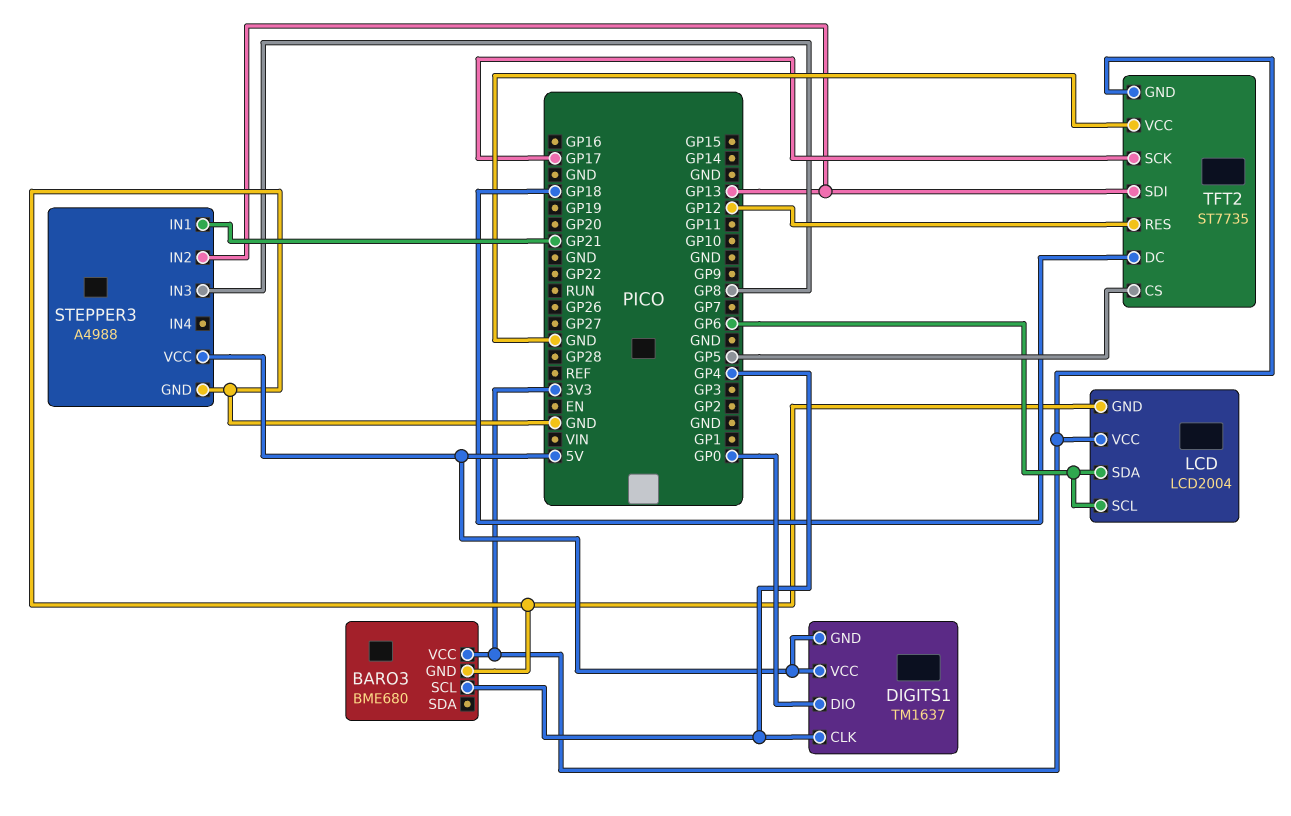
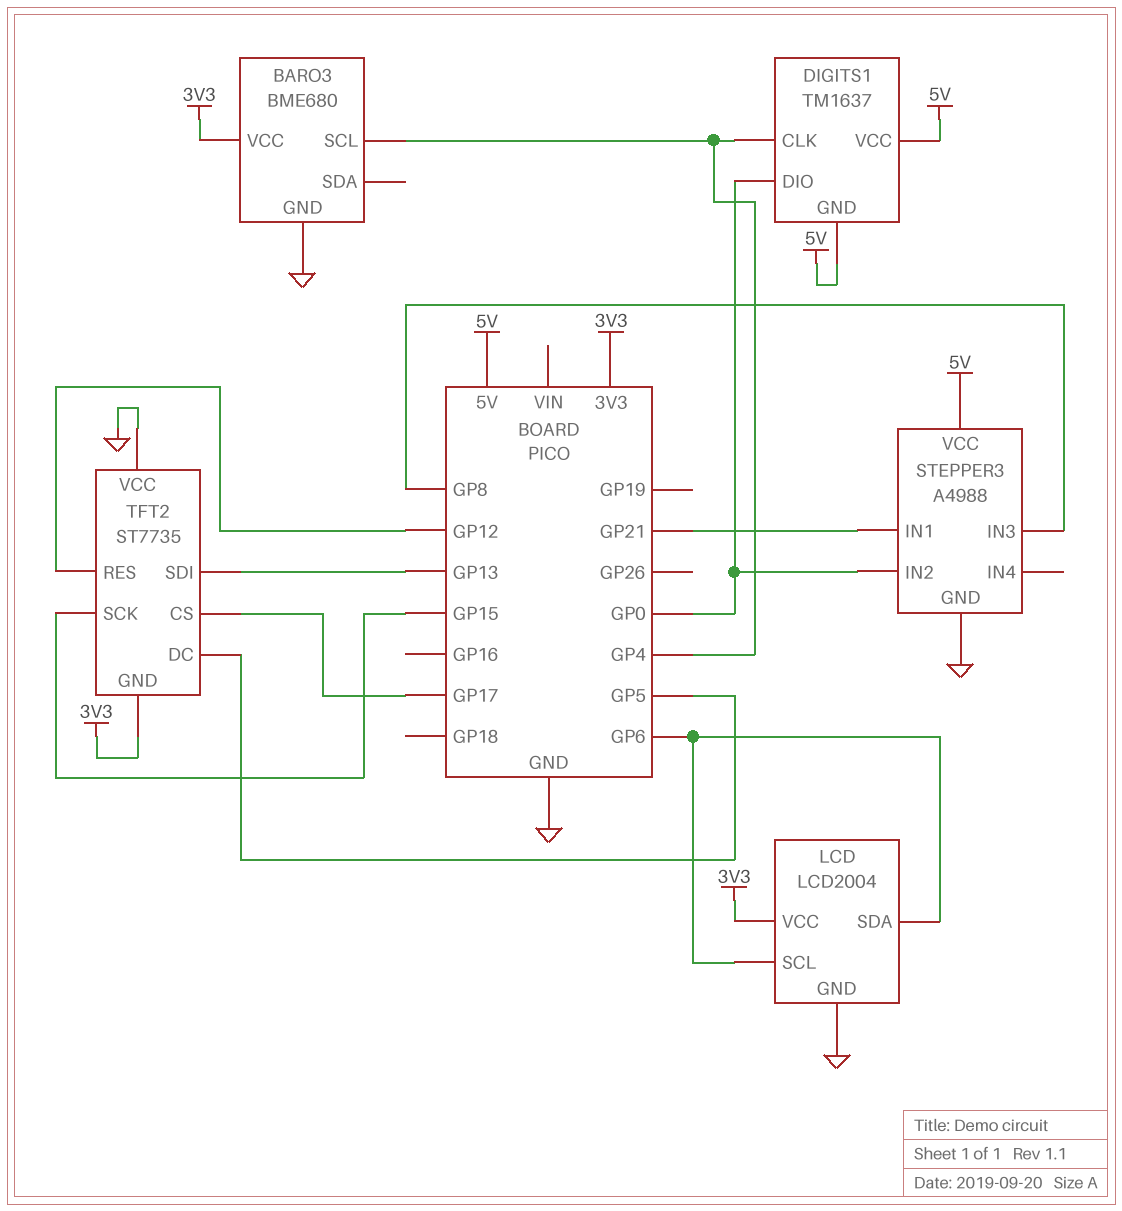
STEPPER3 pin IN2: GP13 -> GP0
TFT2 pin CS: GP5 -> GP17
TFT2 pin DC: GP18 -> GP5
TFT2 pin SCK: GP17 -> GP15

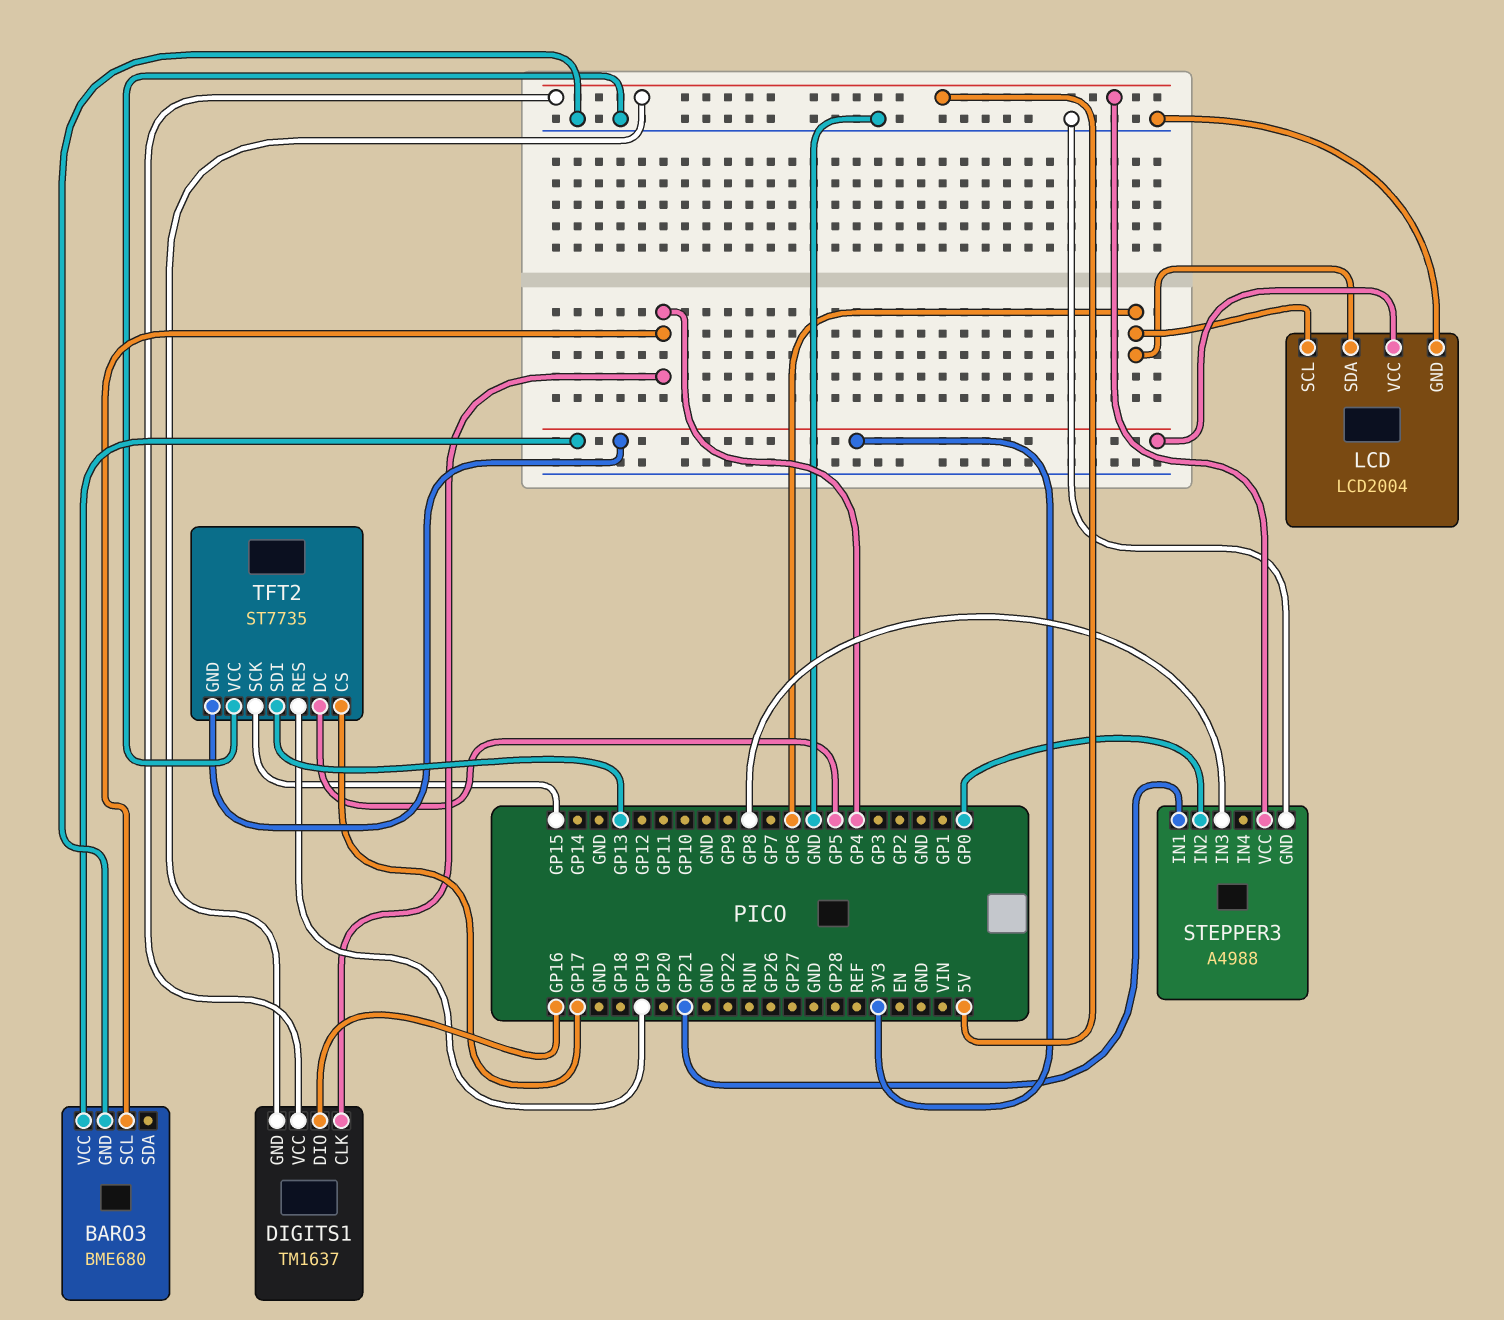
DIGITS1 pin DIO: GP0 -> GP16
TFT2 pin RES: GP12 -> GP19

